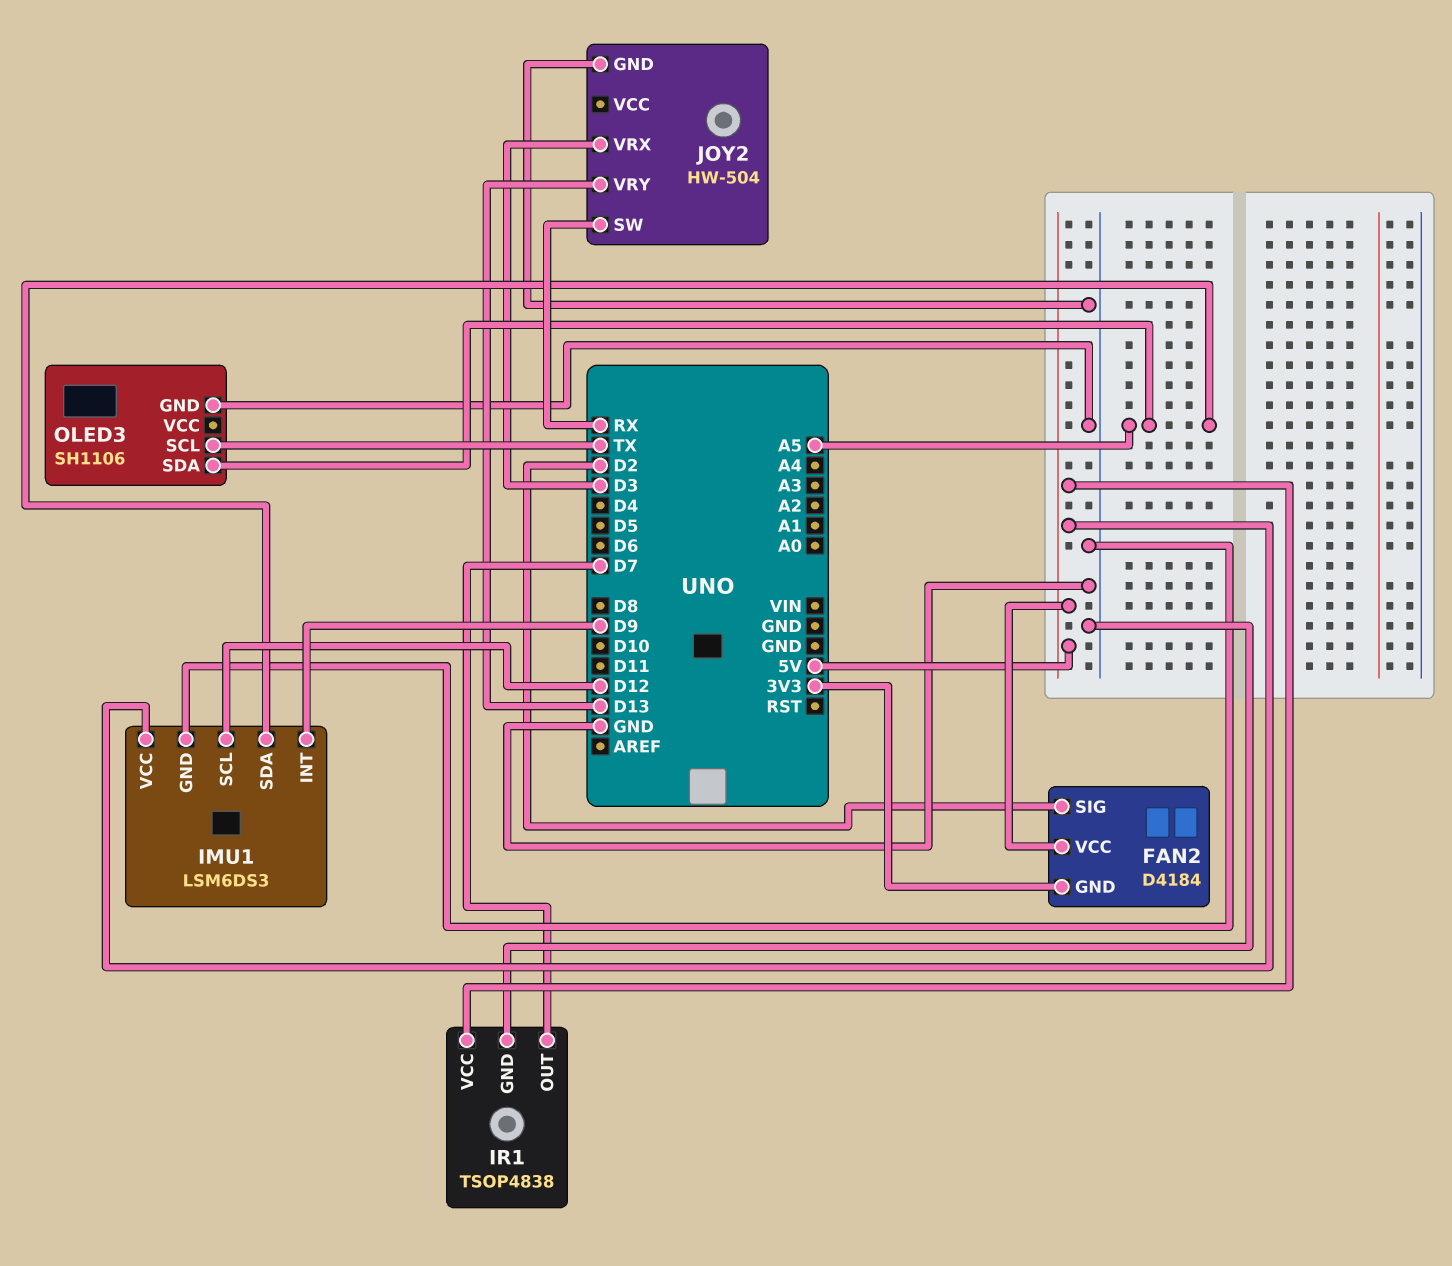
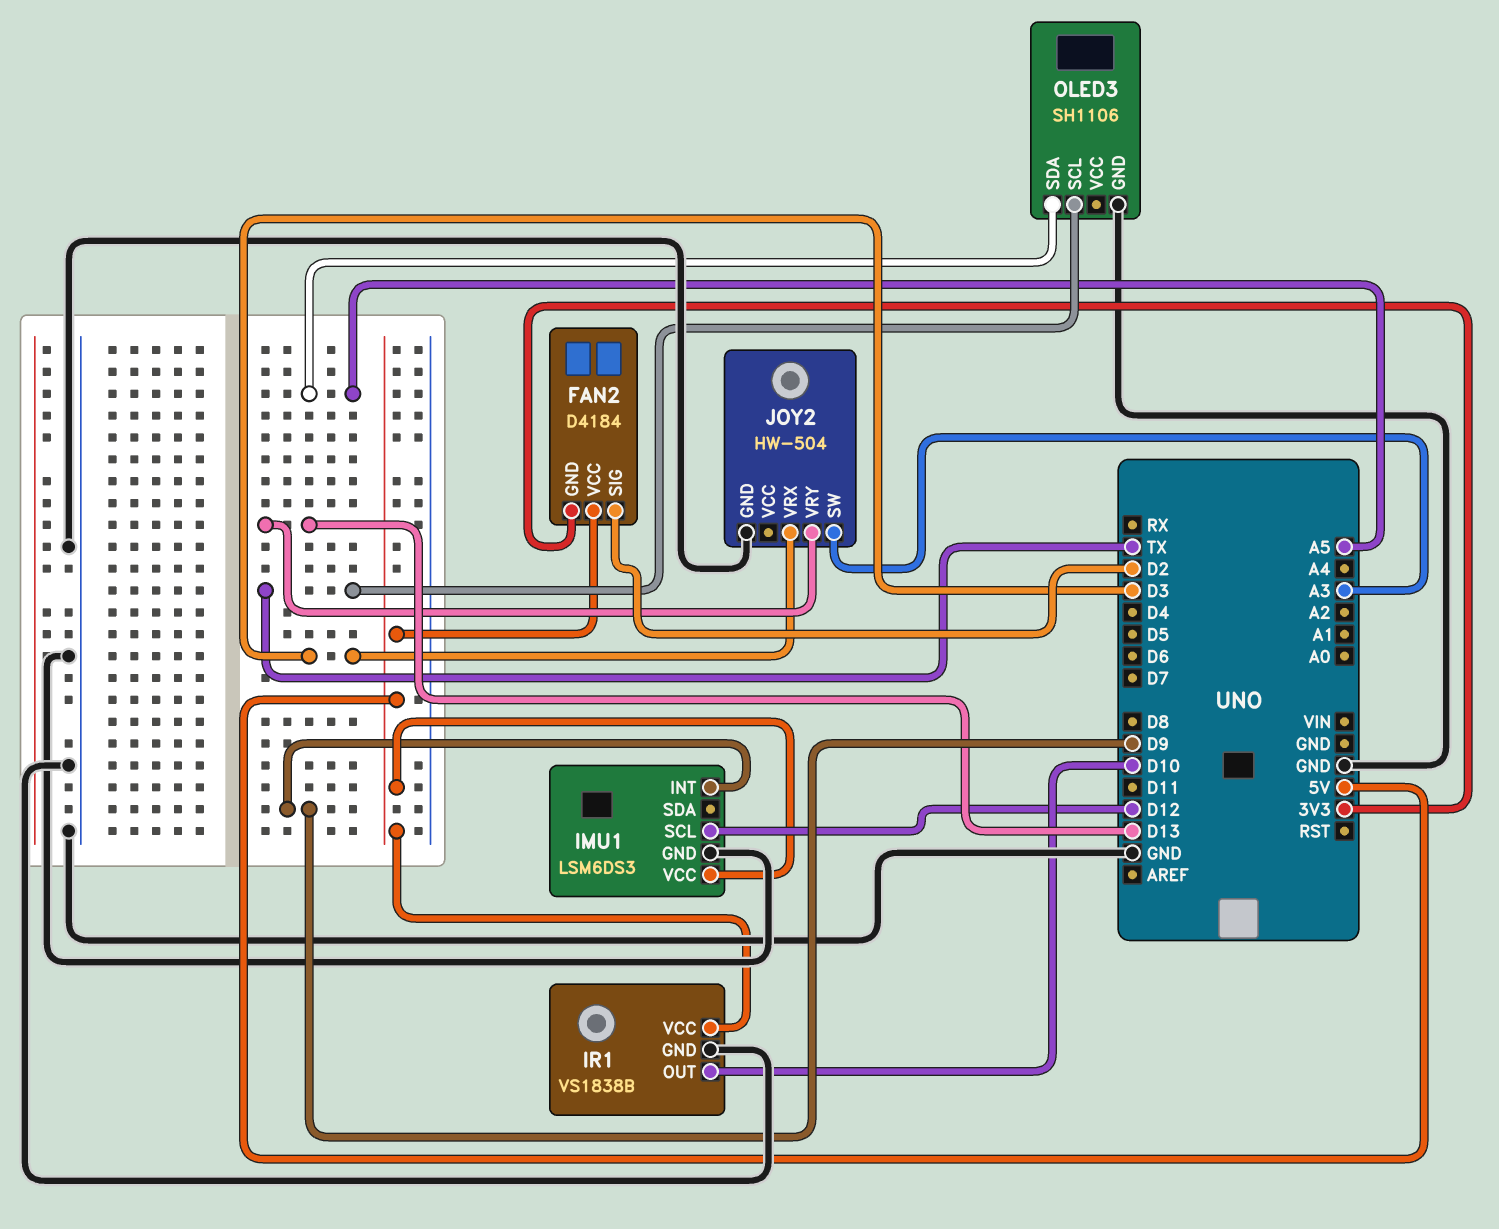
IMU1 pin SDA: A5 -> none
IR1: TSOP4838 -> VS1838B
IR1 pin OUT: D7 -> D10
JOY2 pin SW: RX -> A3

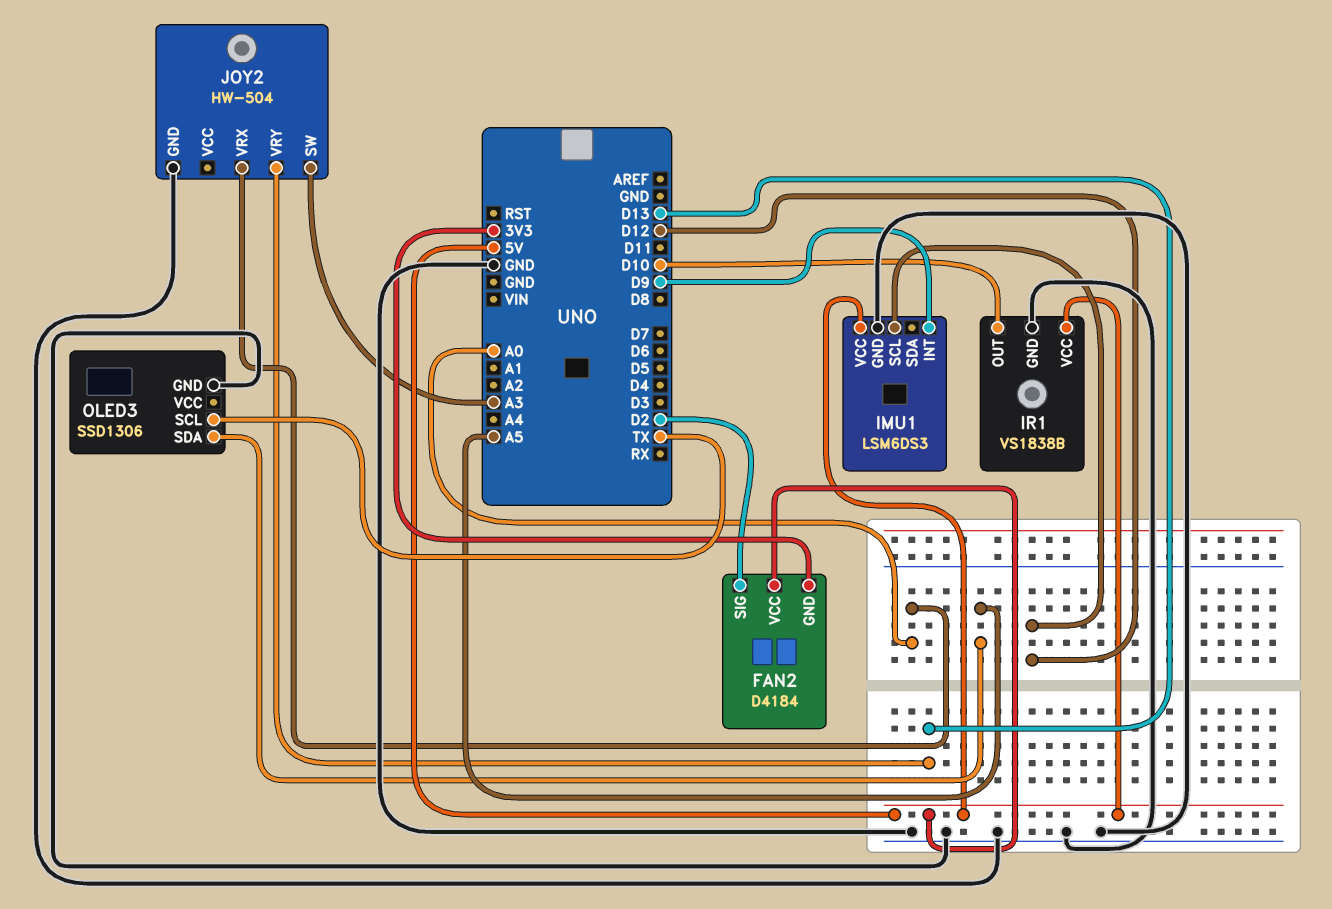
JOY2 pin VRX: D3 -> A0
OLED3: SH1106 -> SSD1306

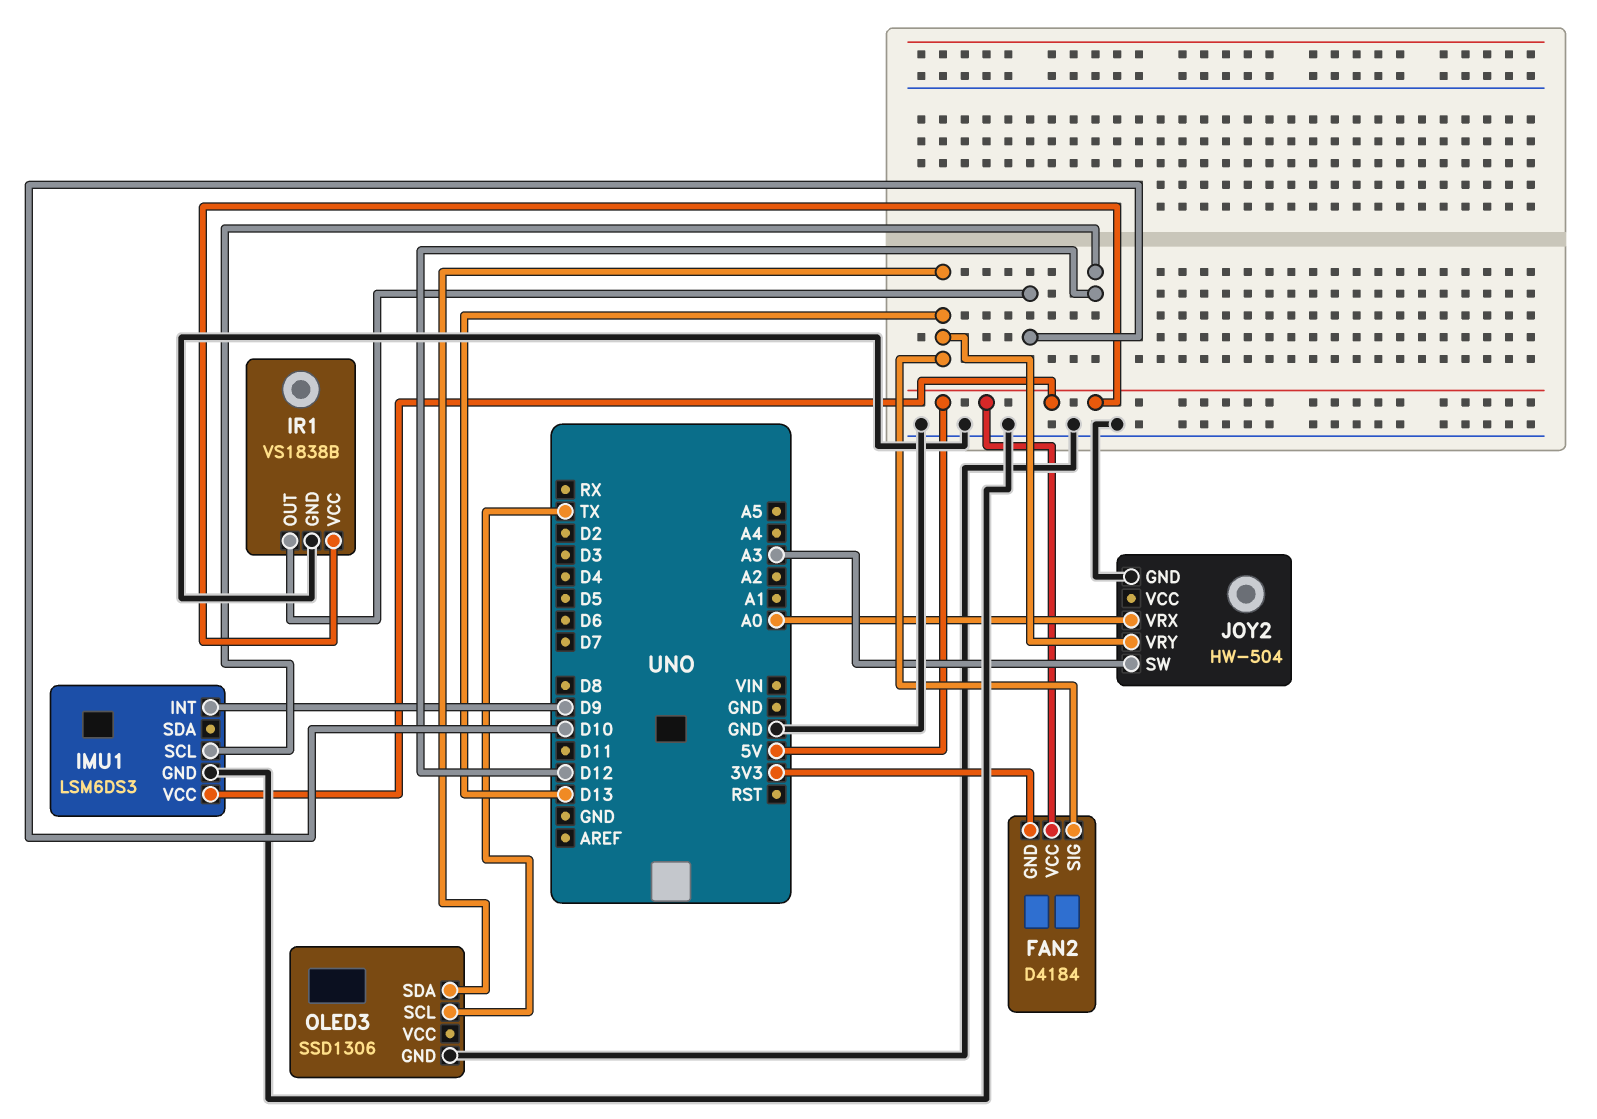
FAN2 pin SIG: D2 -> D13
OLED3 pin SDA: A5 -> D13

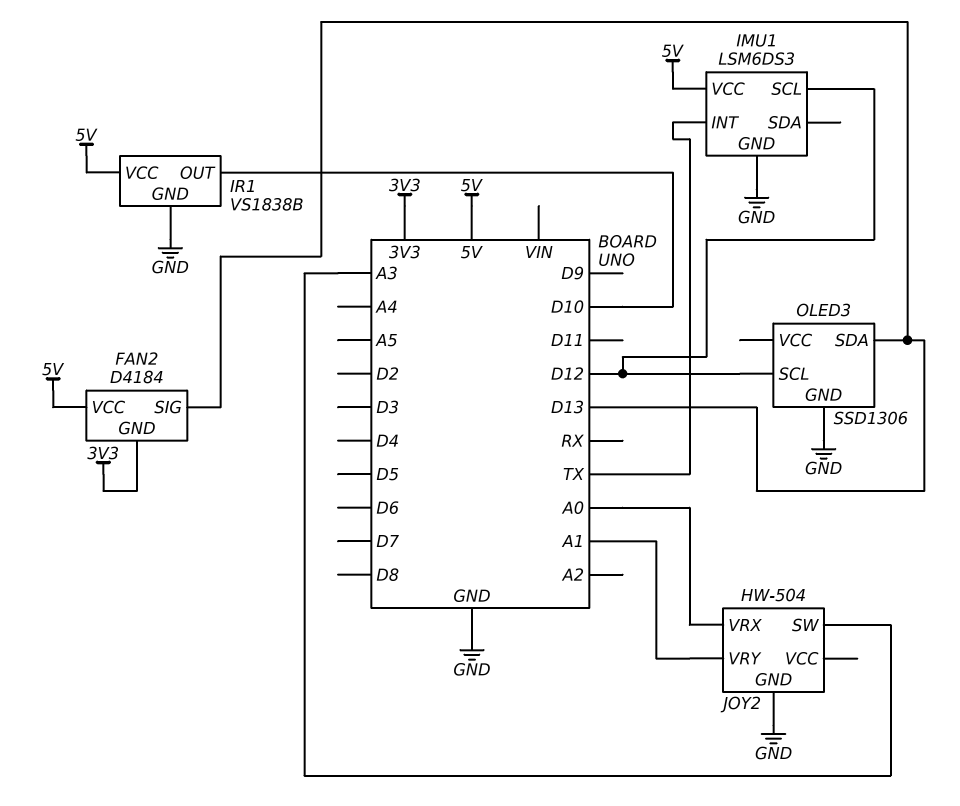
IMU1 pin INT: D9 -> TX
JOY2 pin VRY: D13 -> A1
OLED3 pin SCL: TX -> D12

